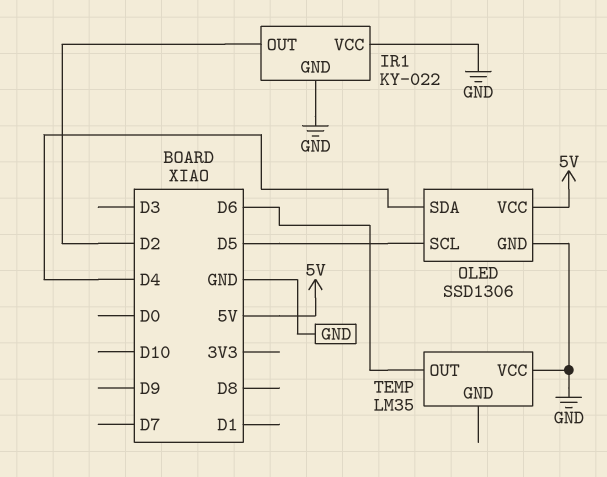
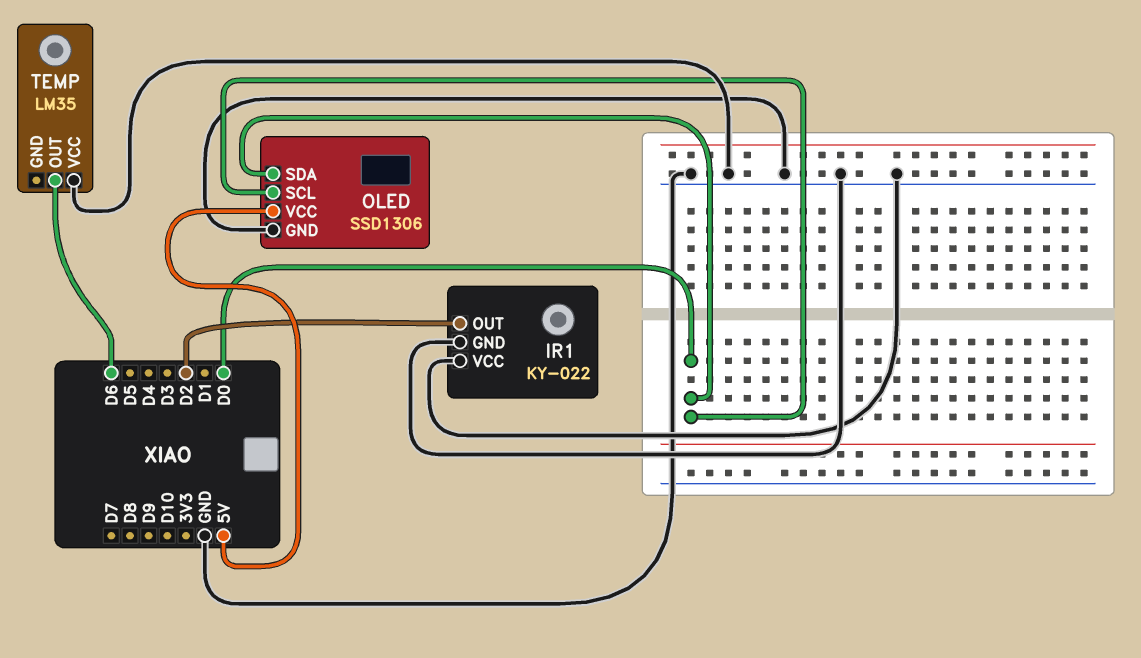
OLED pin SCL: D5 -> D0
OLED pin SDA: D4 -> D0

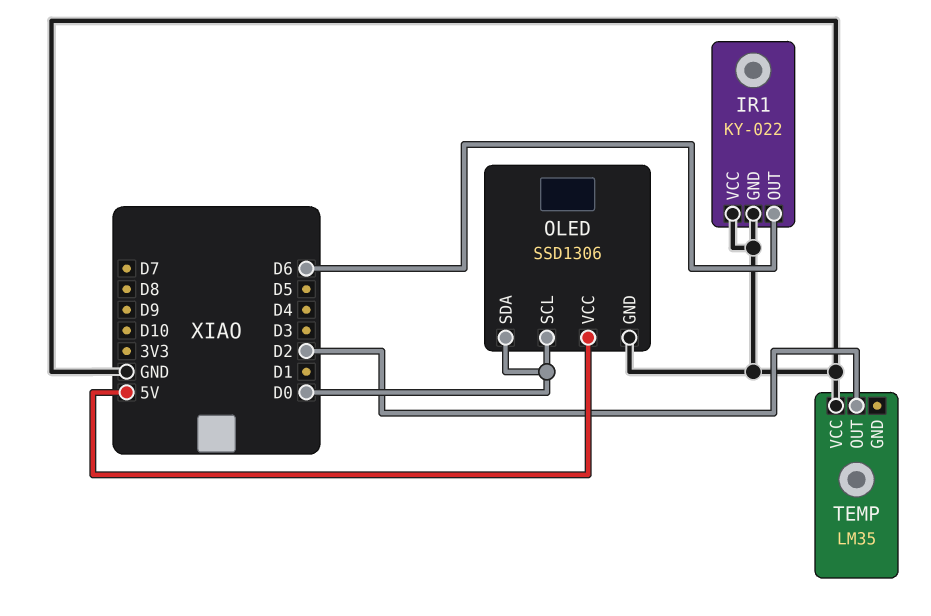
IR1 pin OUT: D2 -> D6
TEMP pin OUT: D6 -> D2

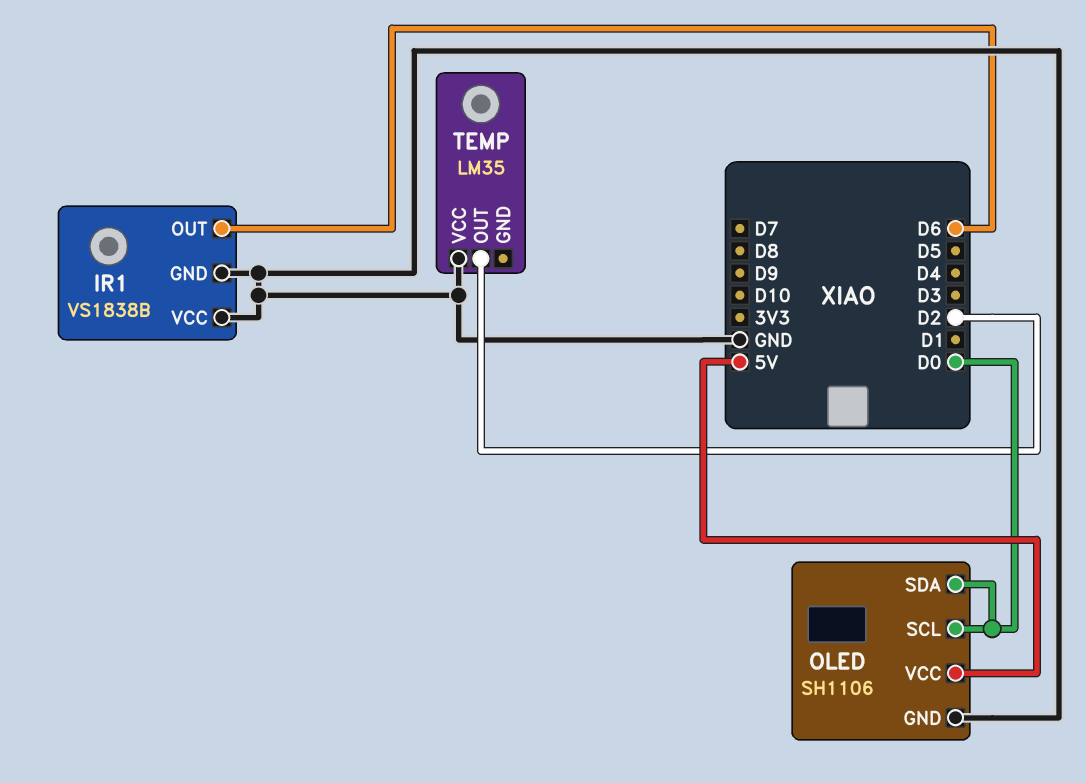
IR1: KY-022 -> VS1838B
OLED: SSD1306 -> SH1106

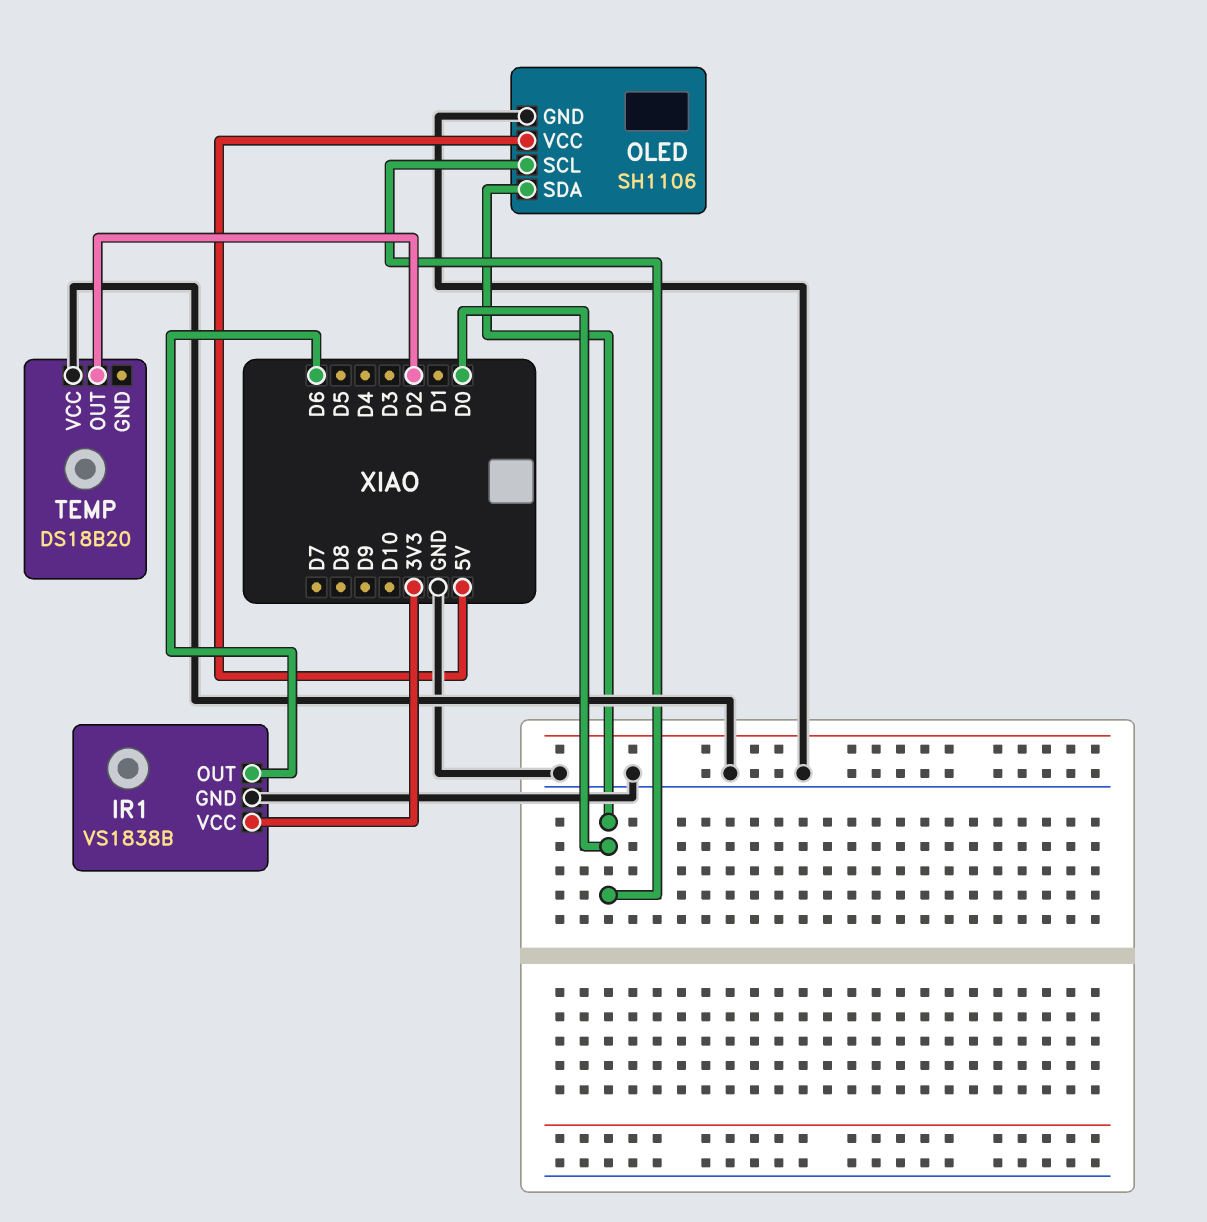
IR1 pin VCC: GND -> 3V3
TEMP: LM35 -> DS18B20

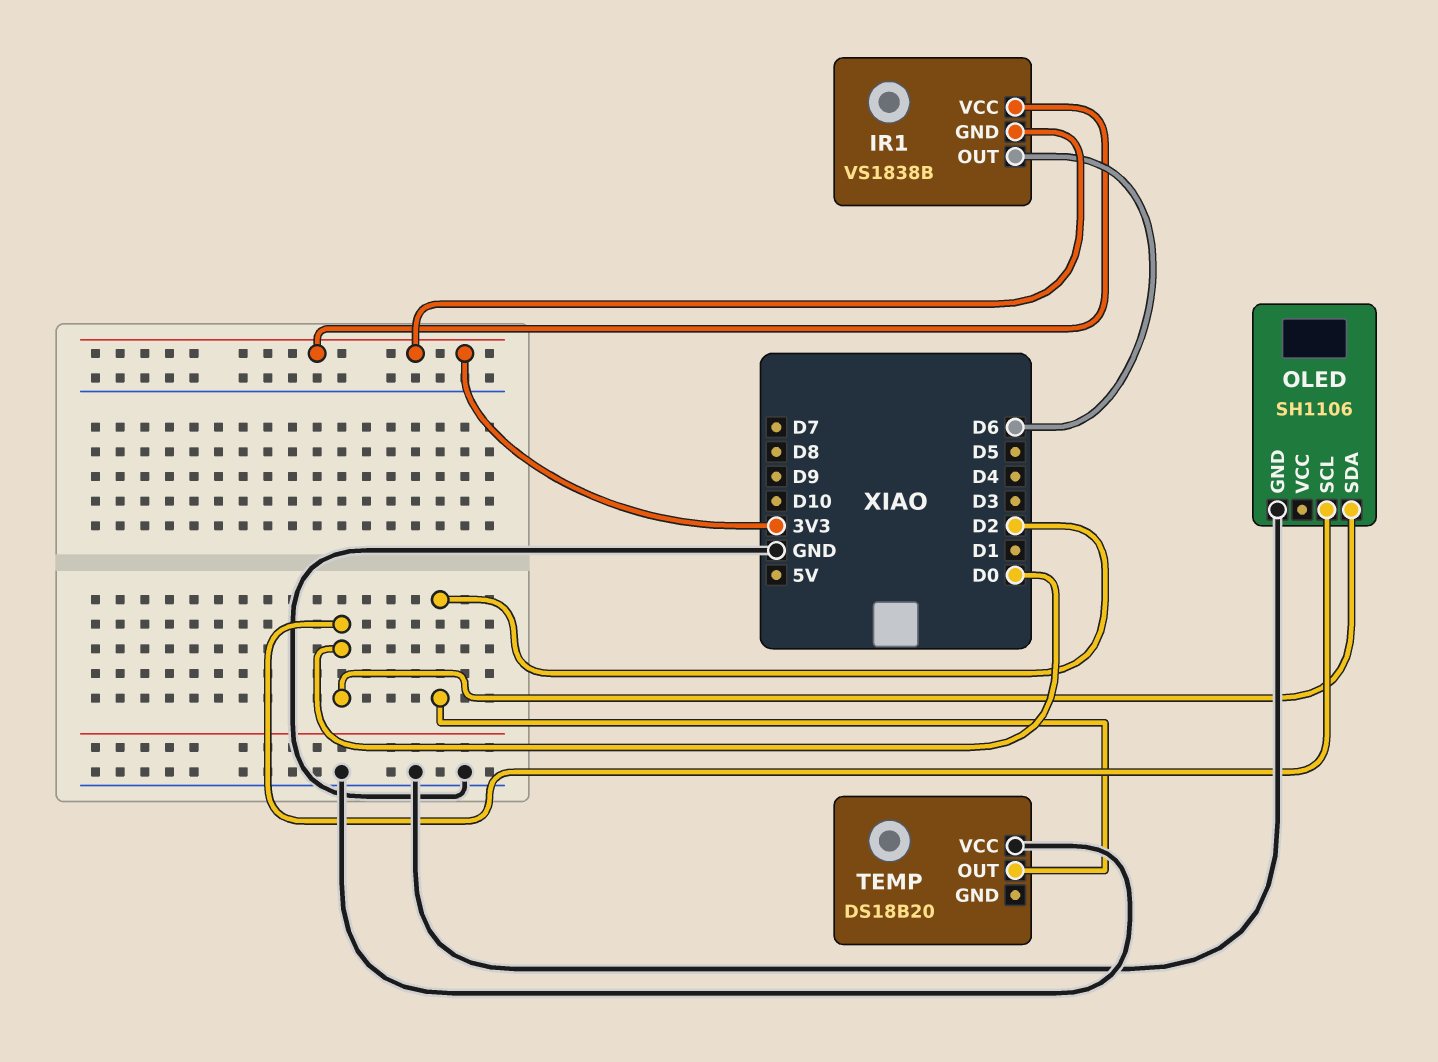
IR1 pin GND: GND -> 3V3
OLED pin VCC: 5V -> none

